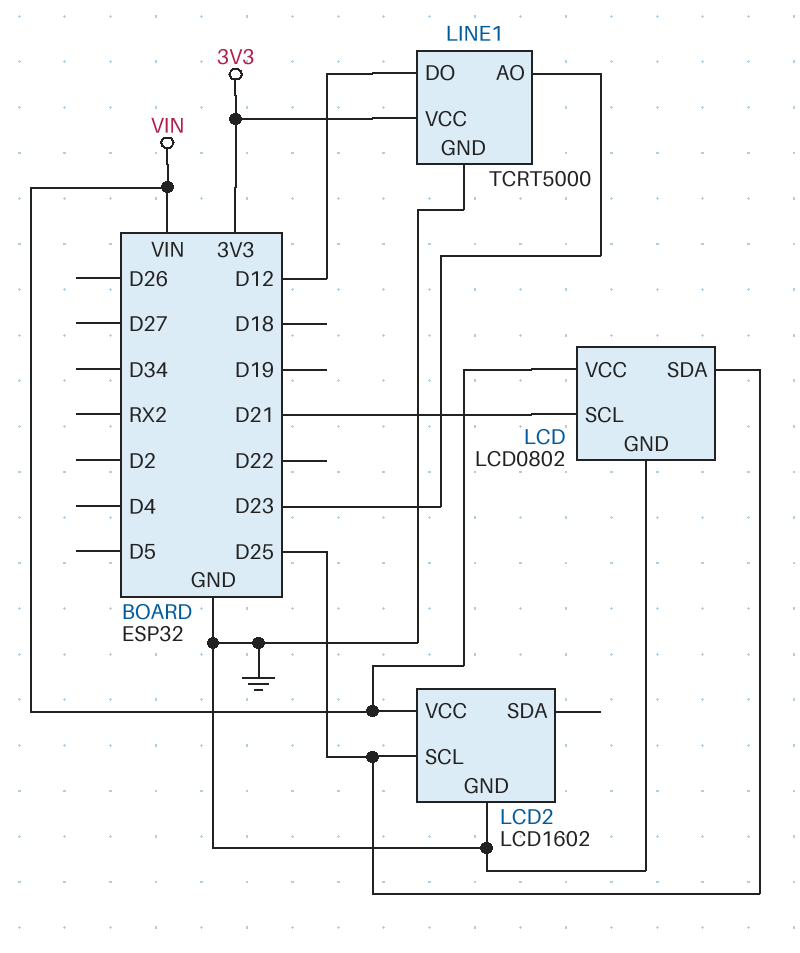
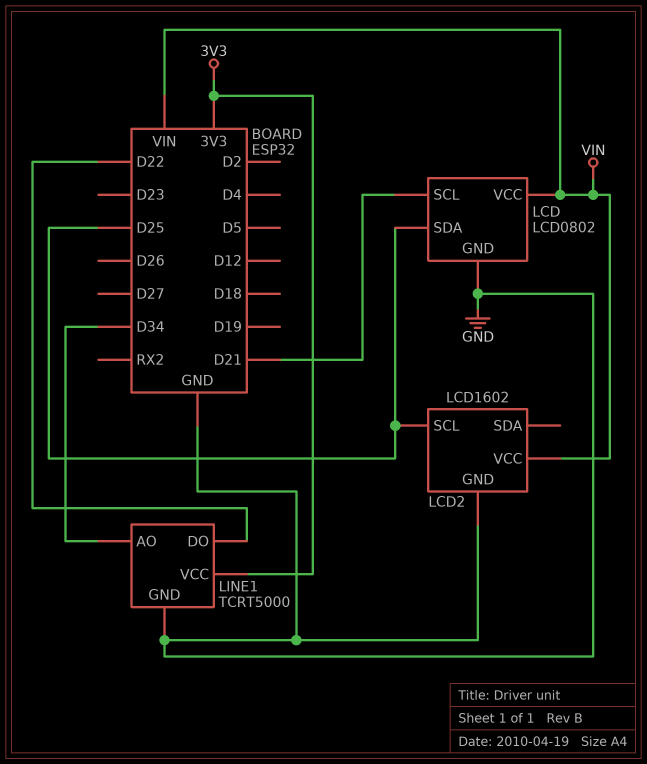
LINE1 pin AO: D23 -> D34
LINE1 pin DO: D12 -> D22

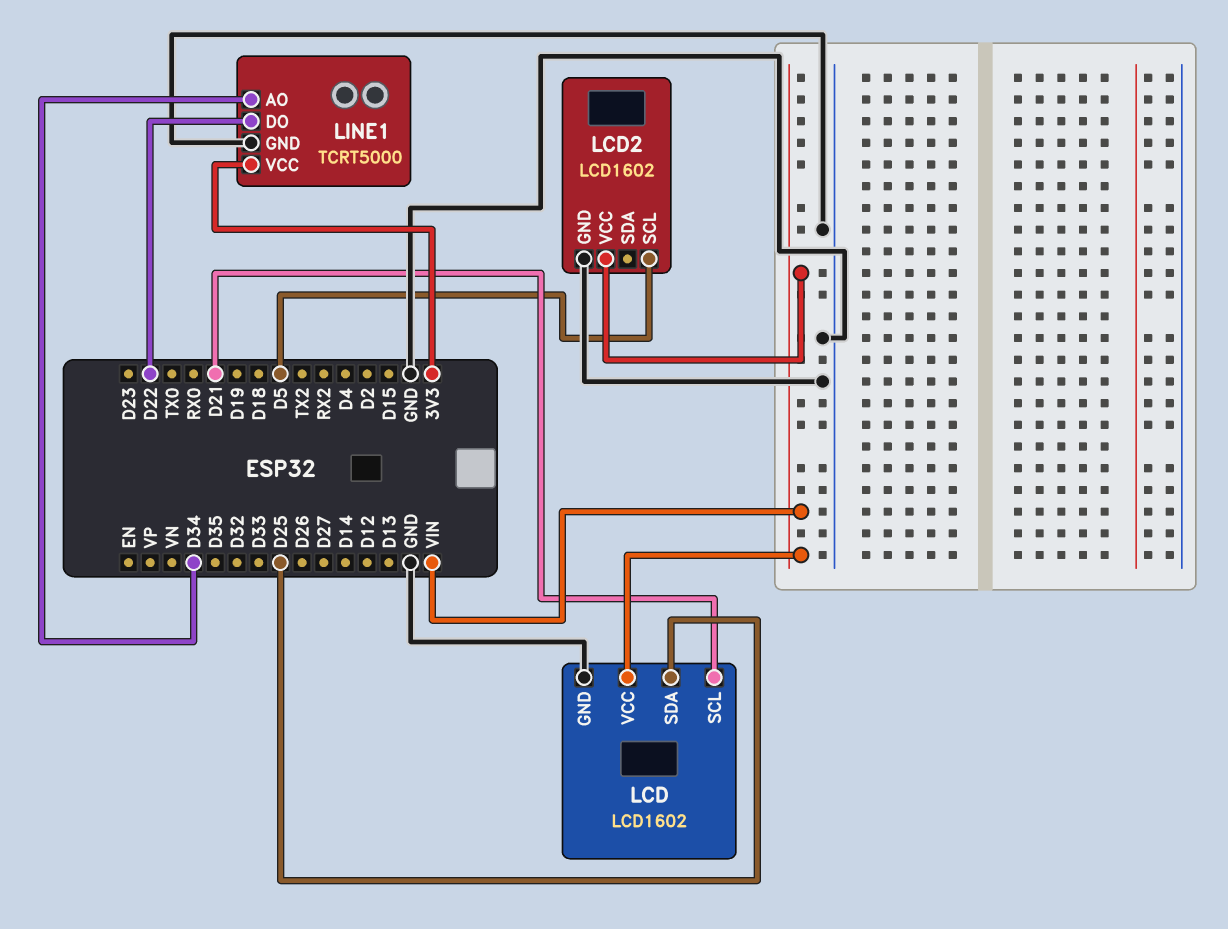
LCD: LCD0802 -> LCD1602
LCD2 pin SCL: D25 -> D5

